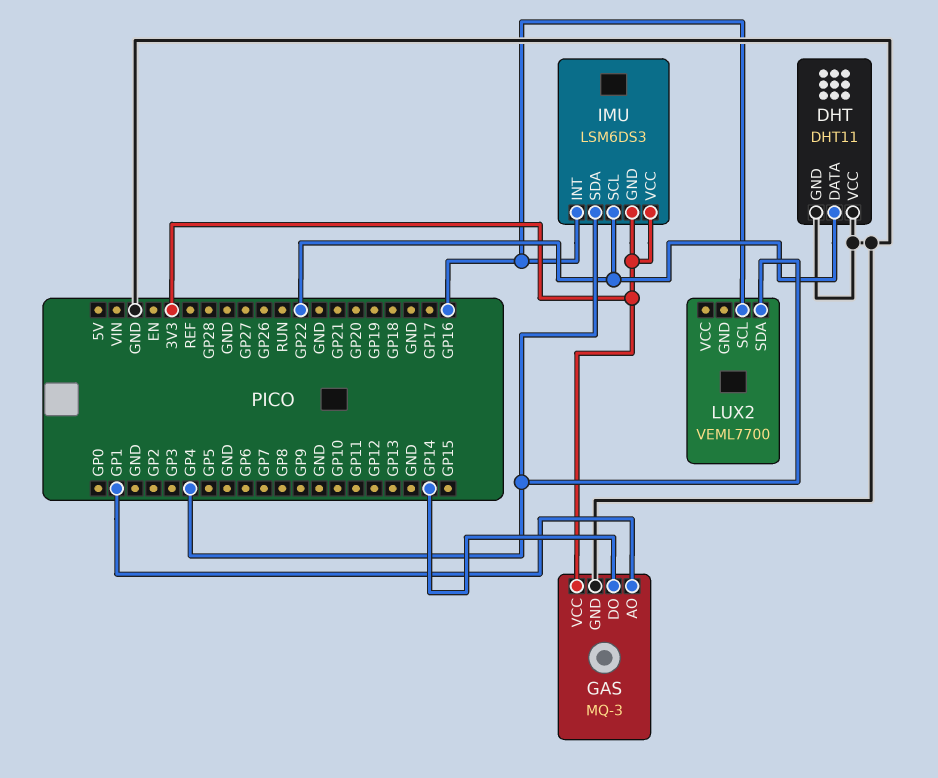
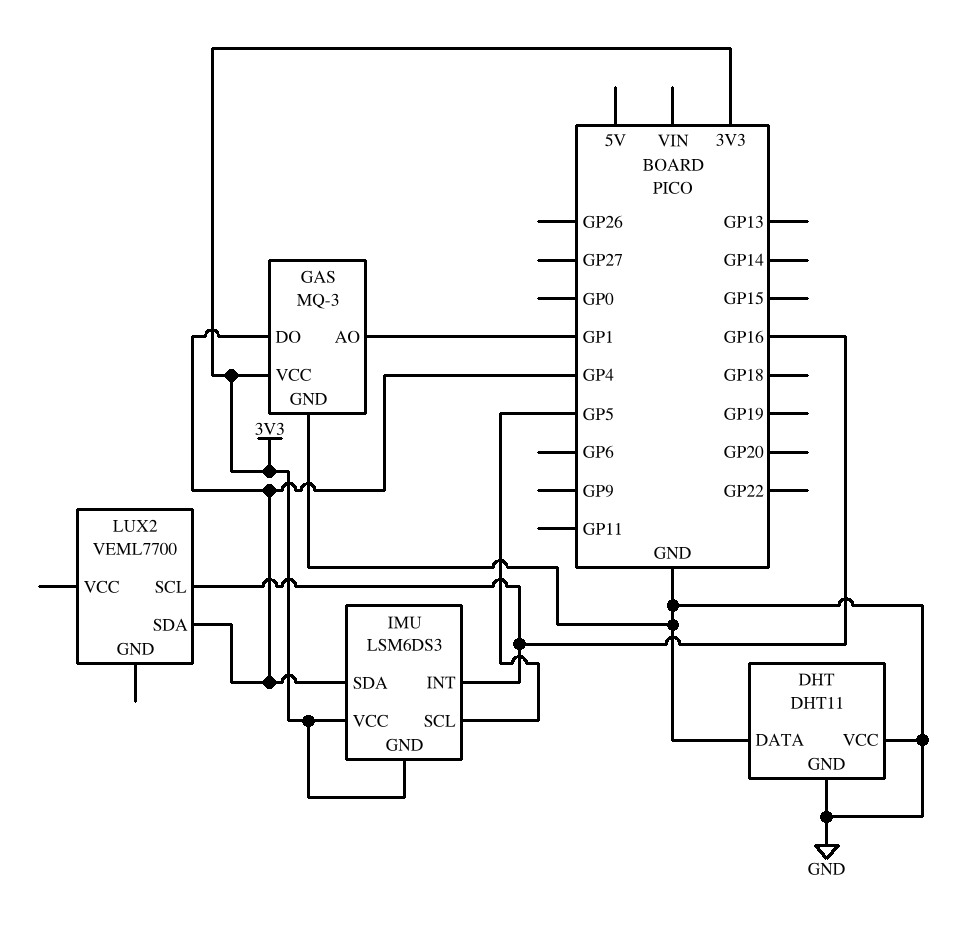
DHT pin DATA: GP22 -> GND
GAS pin DO: GP14 -> GP4
IMU pin SCL: GP22 -> GP5

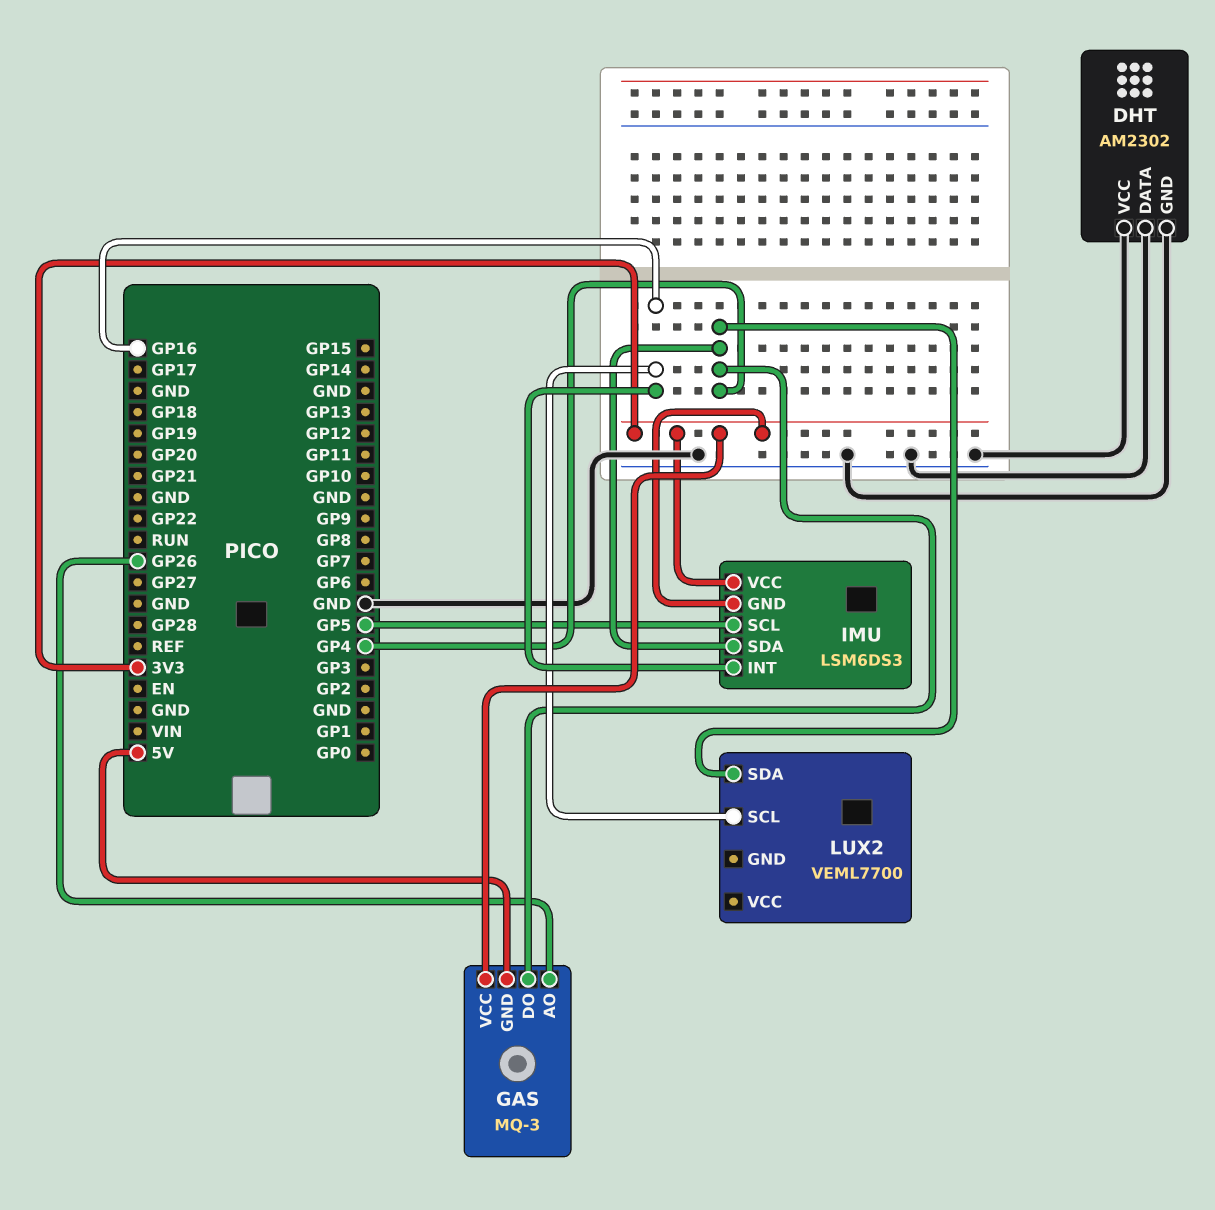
DHT: DHT11 -> AM2302
GAS pin AO: GP1 -> GP26
GAS pin GND: GND -> 5V

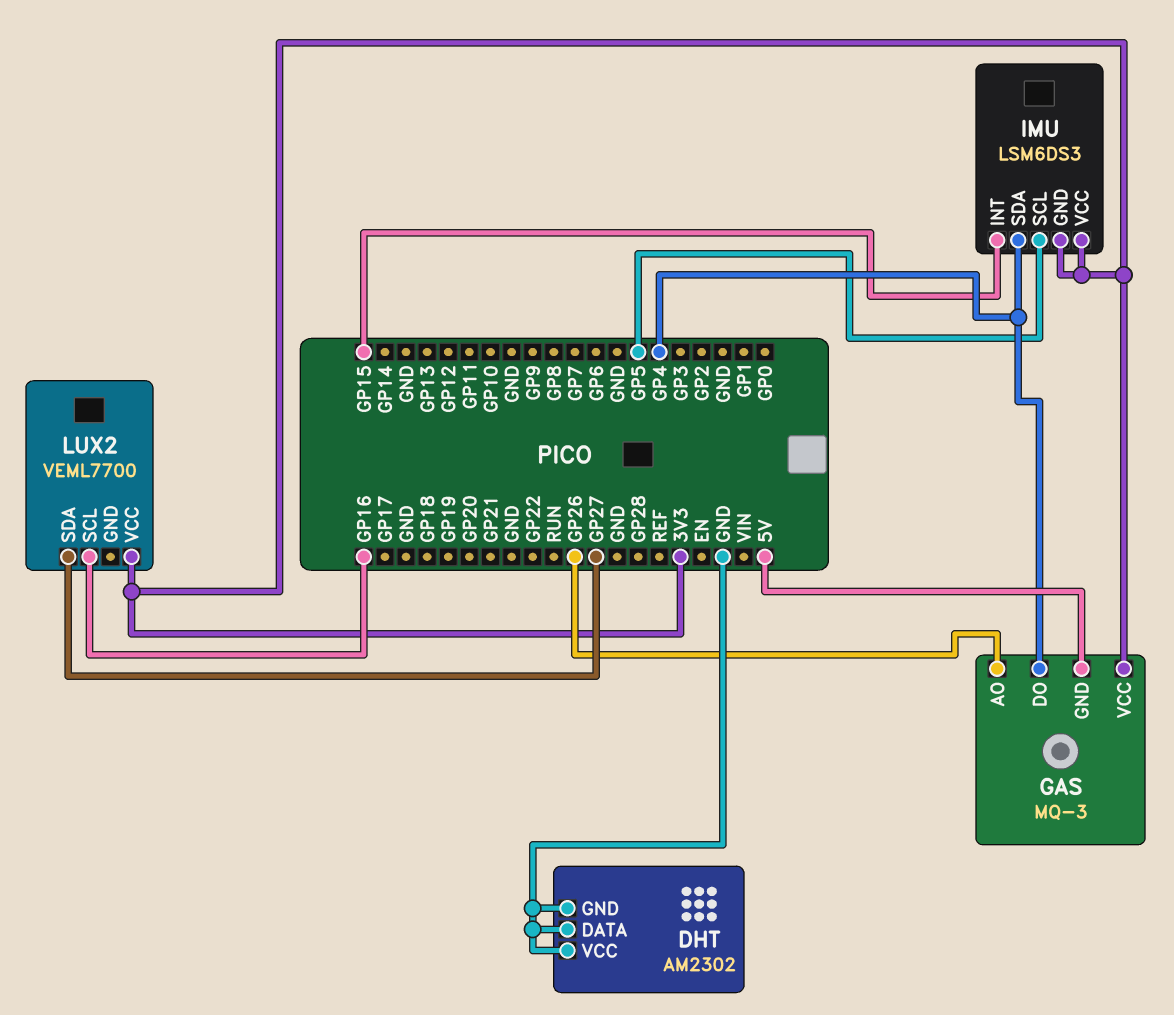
IMU pin INT: GP16 -> GP15
LUX2 pin SDA: GP4 -> GP27
LUX2 pin VCC: none -> 3V3

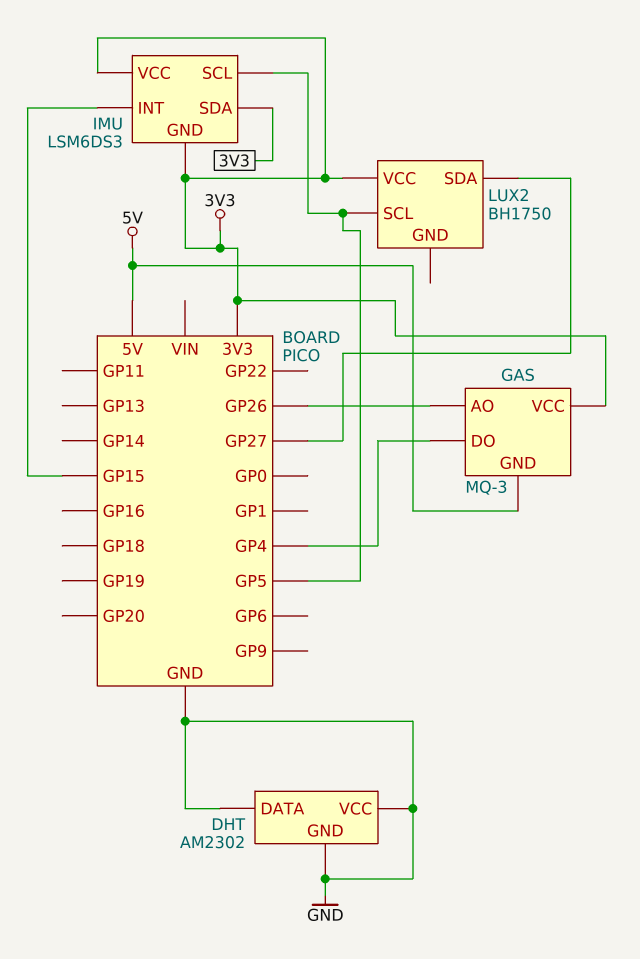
IMU pin SDA: GP4 -> 3V3
LUX2: VEML7700 -> BH1750
LUX2 pin SCL: GP16 -> GP5

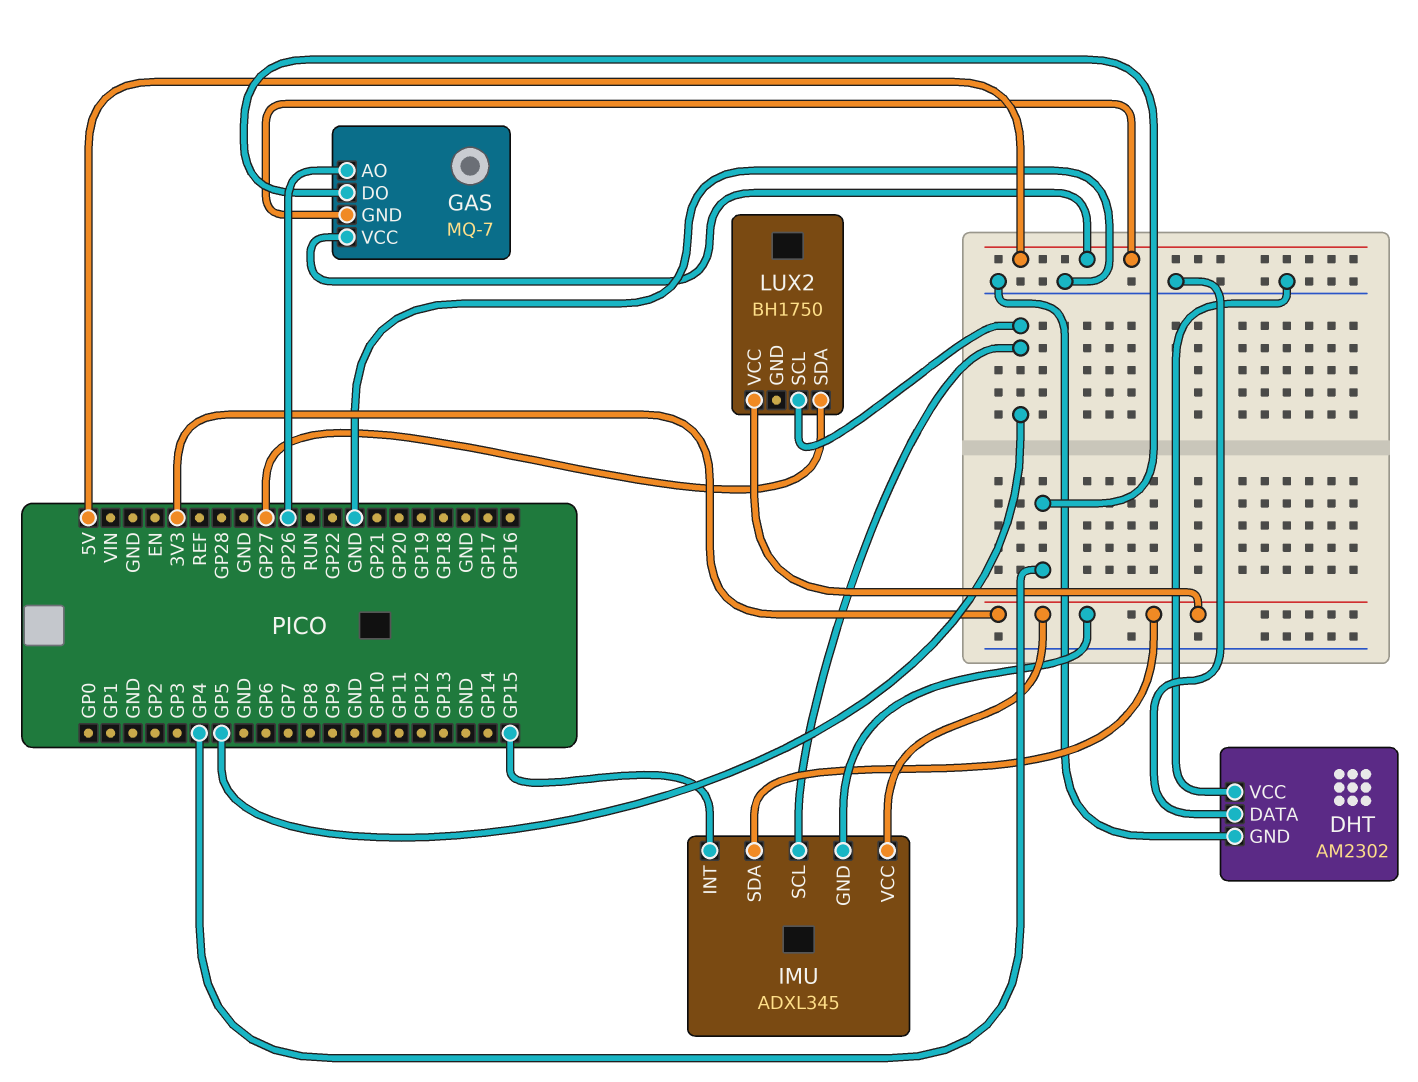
GAS: MQ-3 -> MQ-7
GAS pin VCC: 3V3 -> 5V
IMU: LSM6DS3 -> ADXL345

